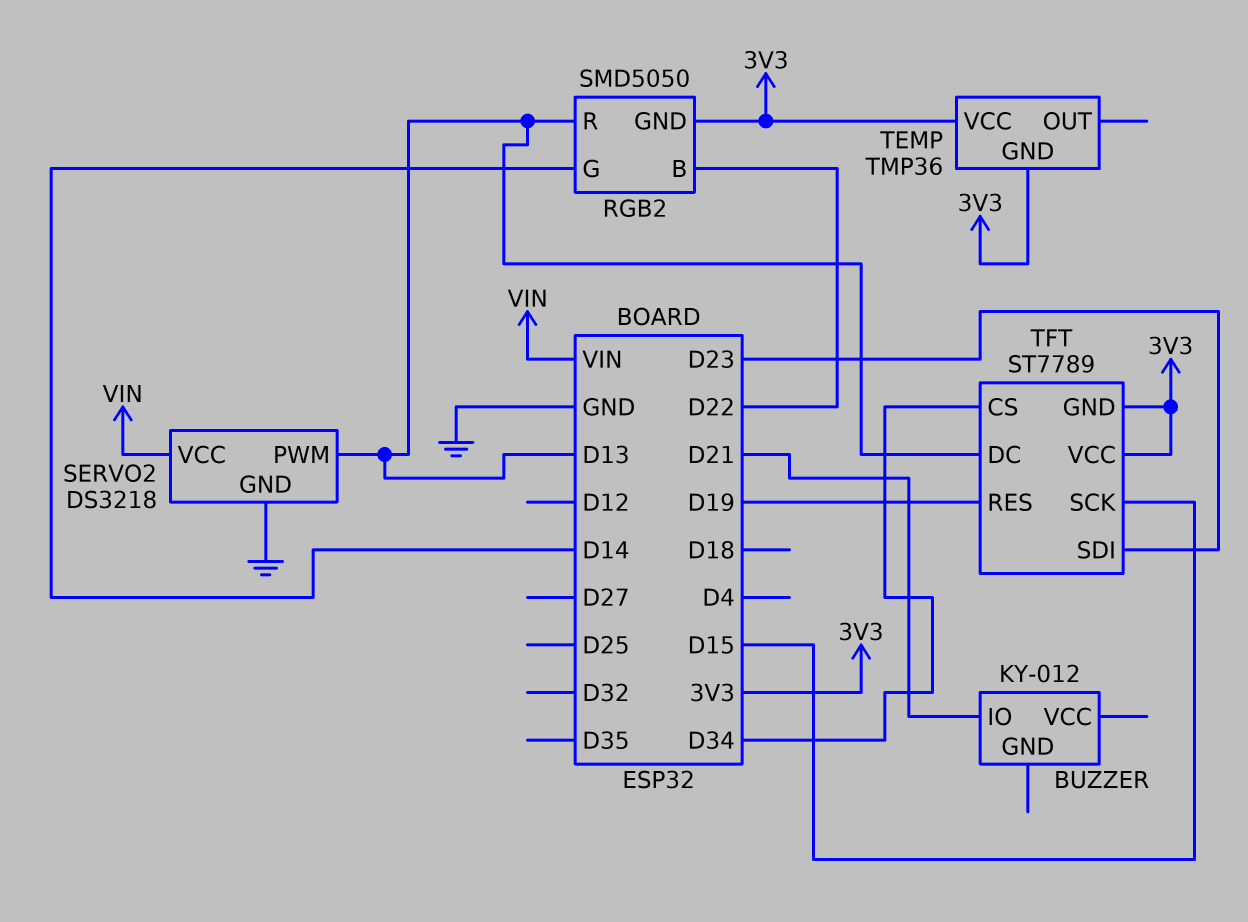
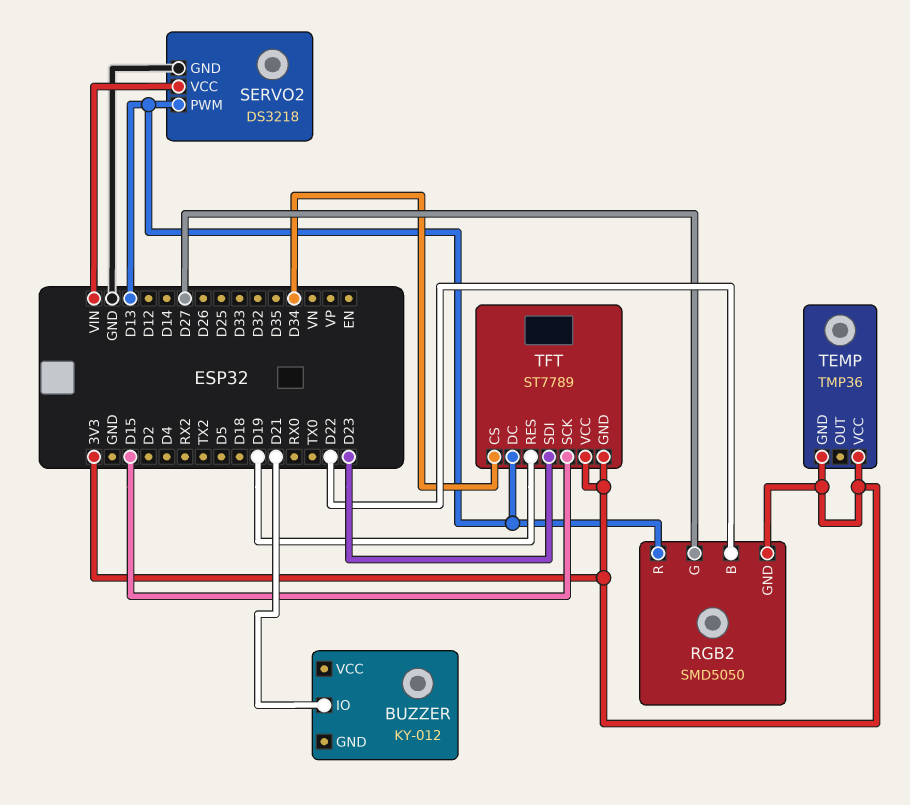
RGB2 pin G: D14 -> D27

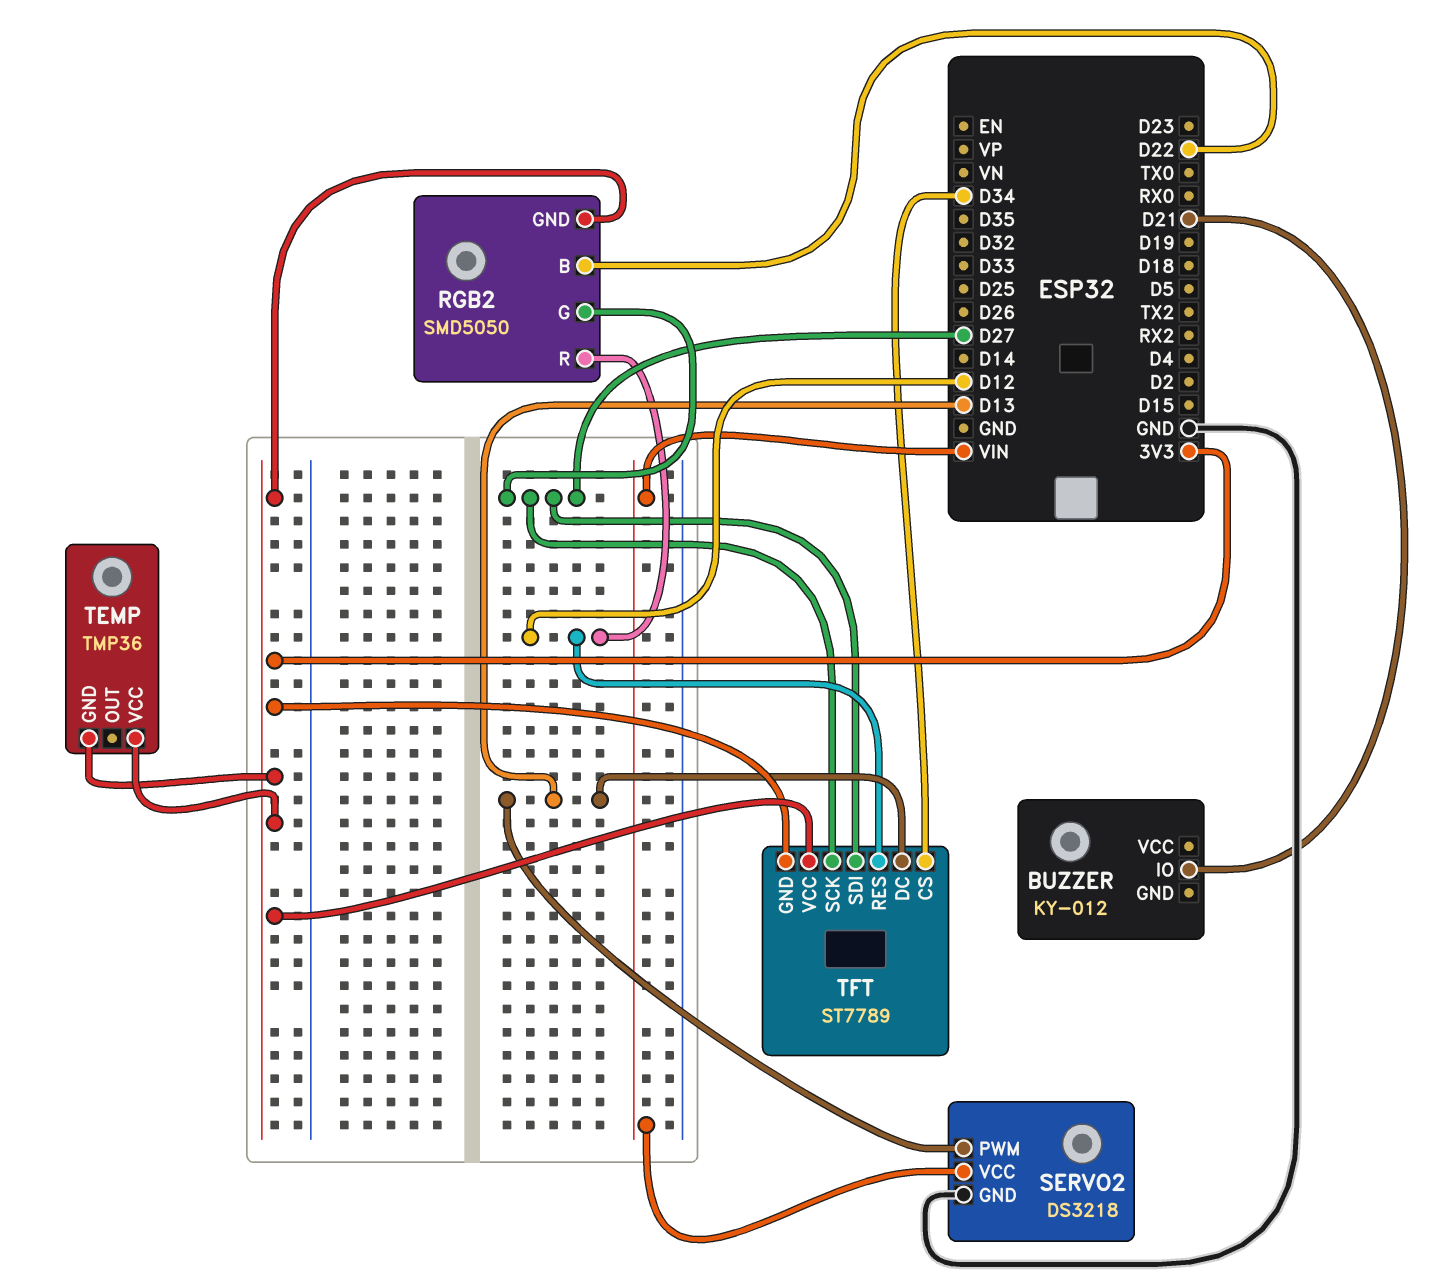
RGB2 pin R: D13 -> D12
TFT pin RES: D19 -> D12
TFT pin SCK: D15 -> D27
TFT pin SDI: D23 -> D27

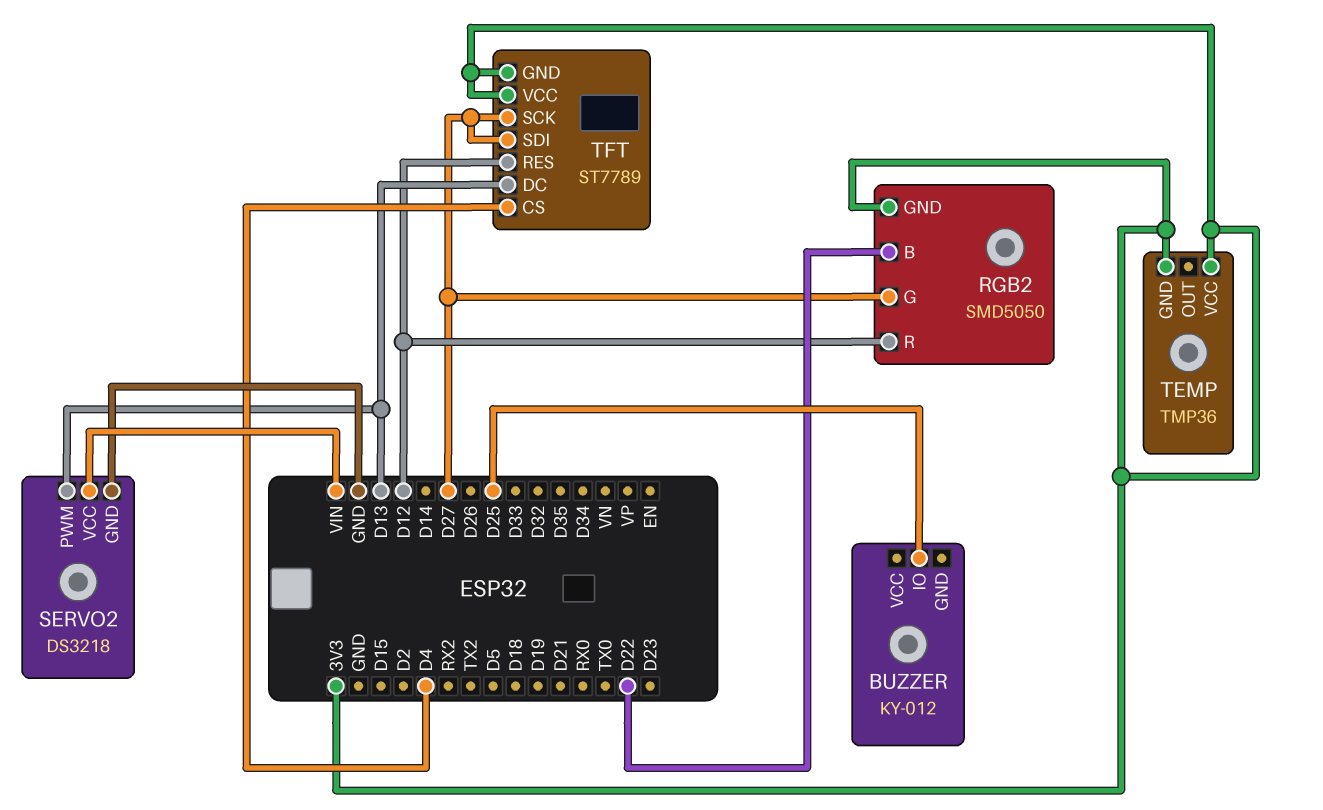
BUZZER pin IO: D21 -> D25
TFT pin CS: D34 -> D4

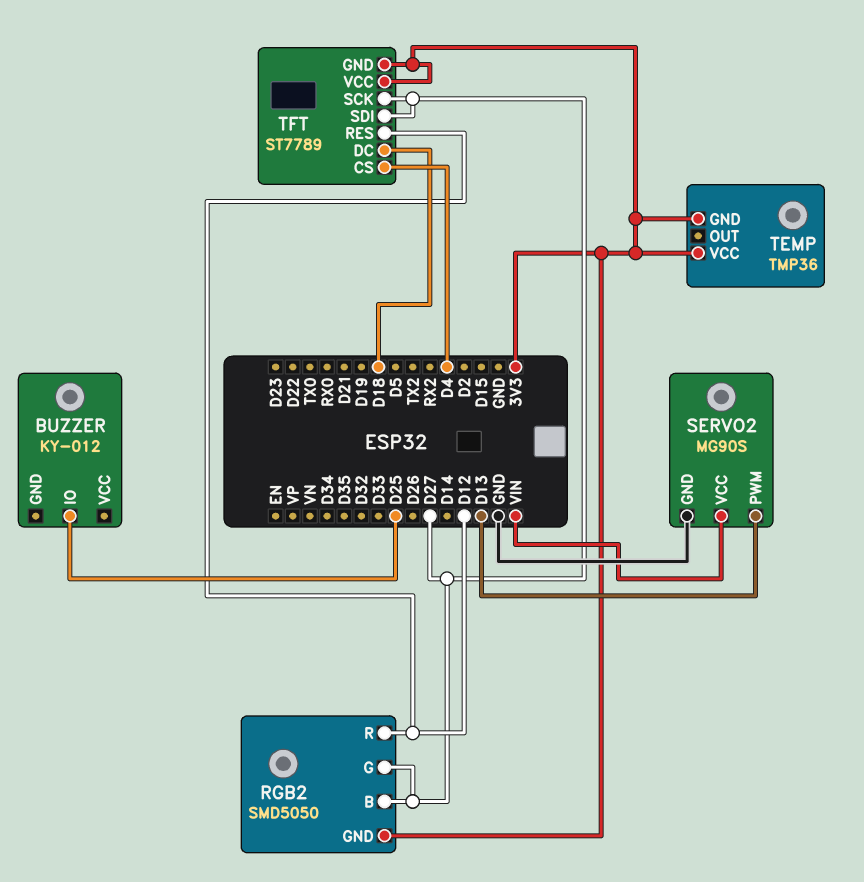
RGB2 pin B: D22 -> D27
SERVO2: DS3218 -> MG90S
TFT pin DC: D13 -> D18

